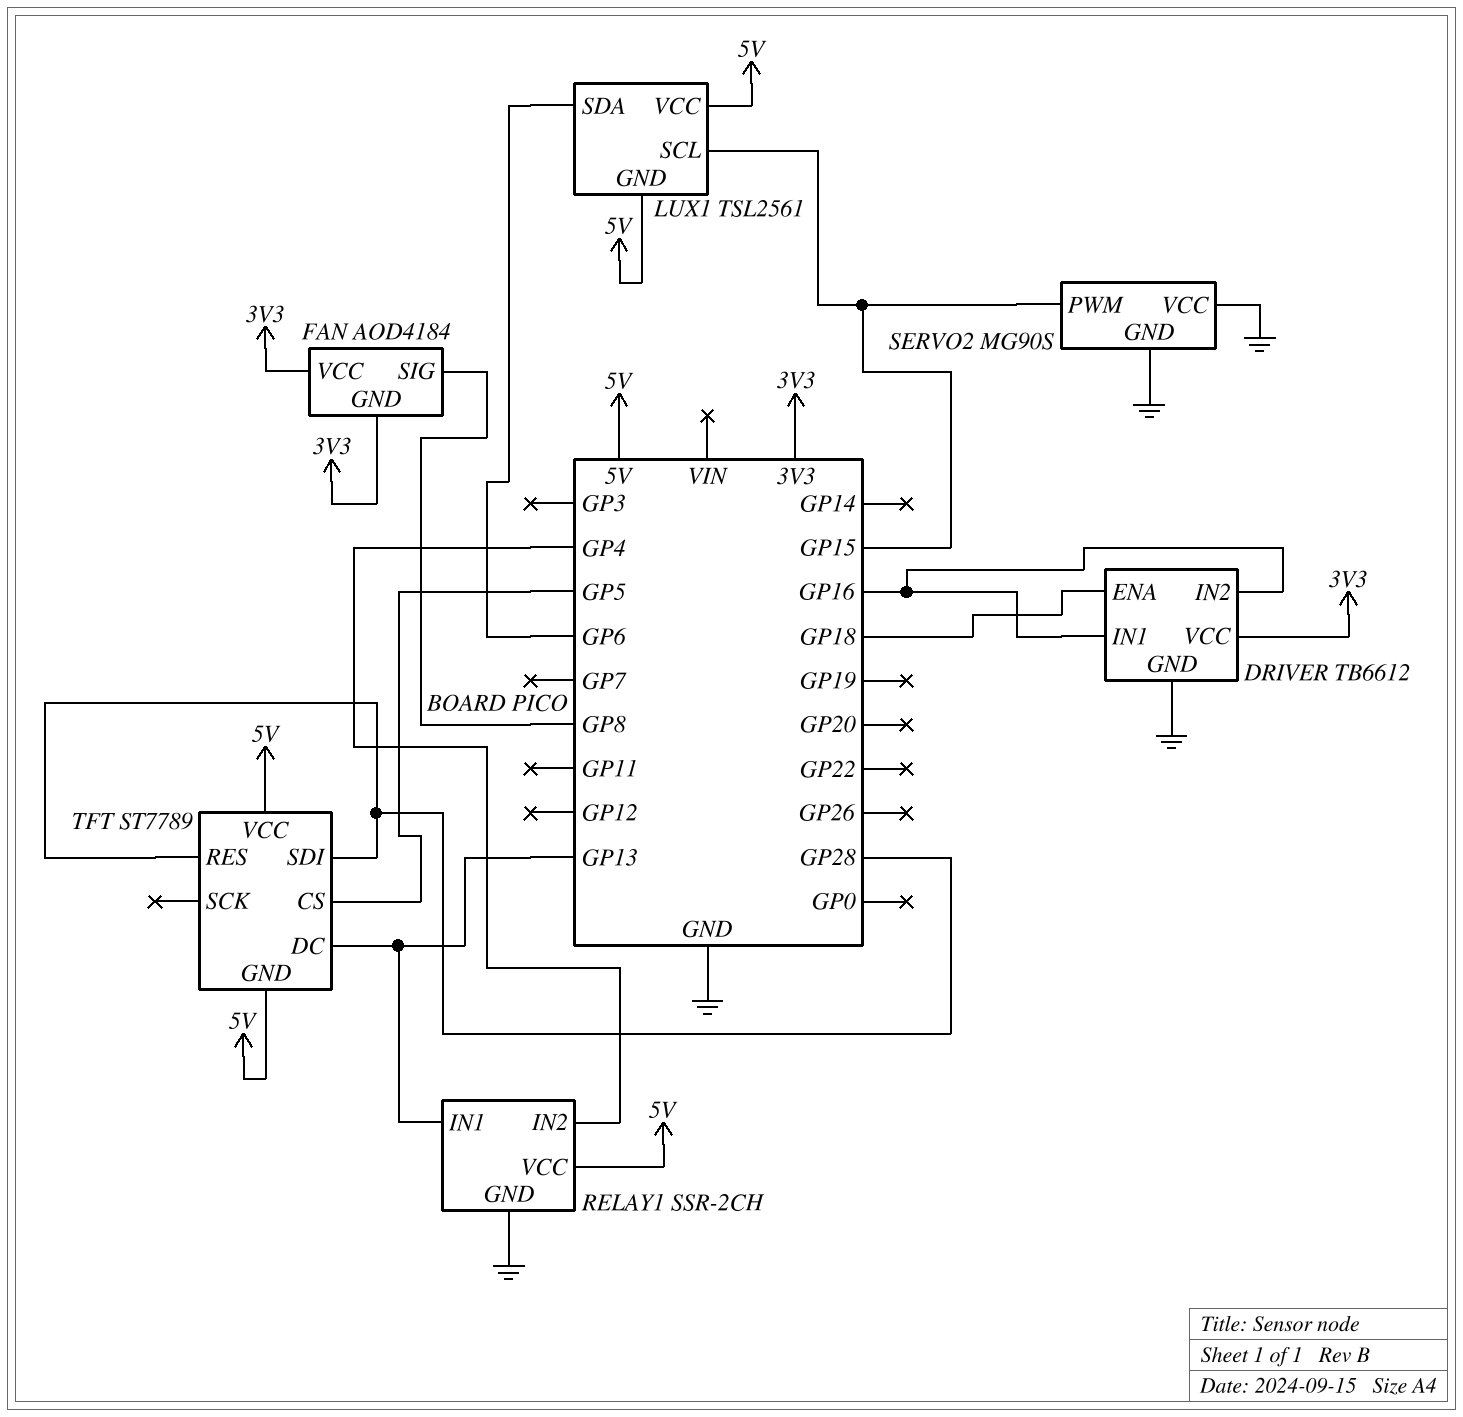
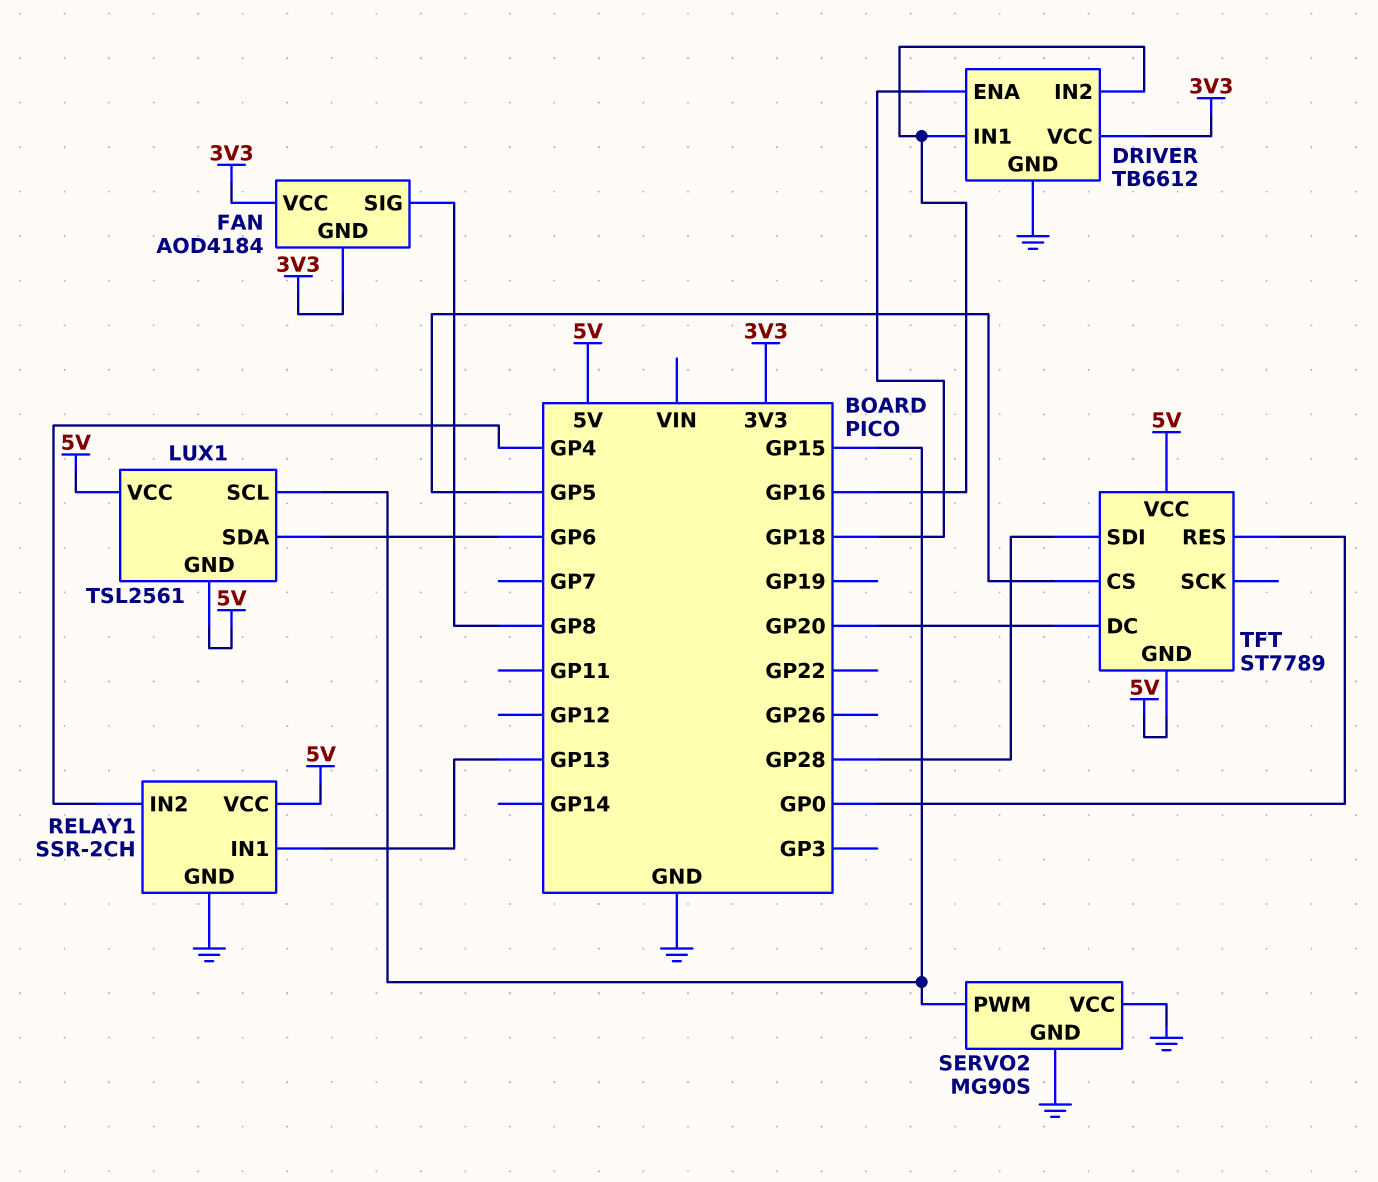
TFT pin DC: GP13 -> GP20
TFT pin RES: GP28 -> GP0

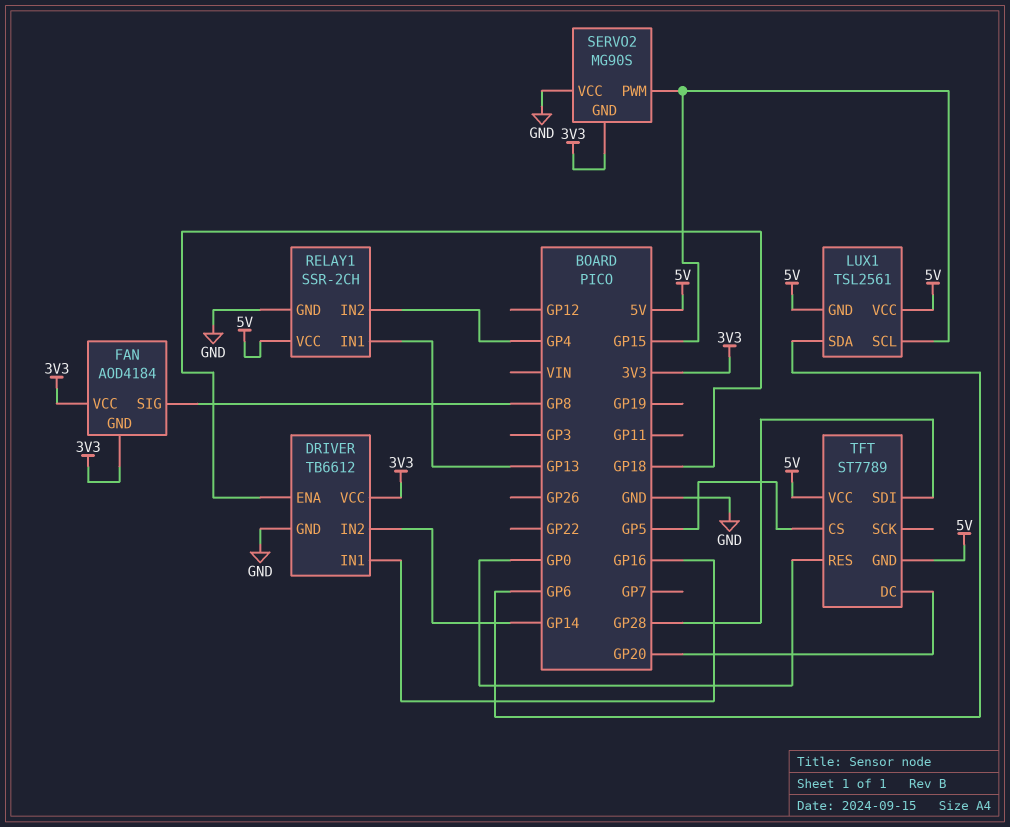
DRIVER pin IN2: GP16 -> GP14
SERVO2 pin GND: GND -> 3V3

